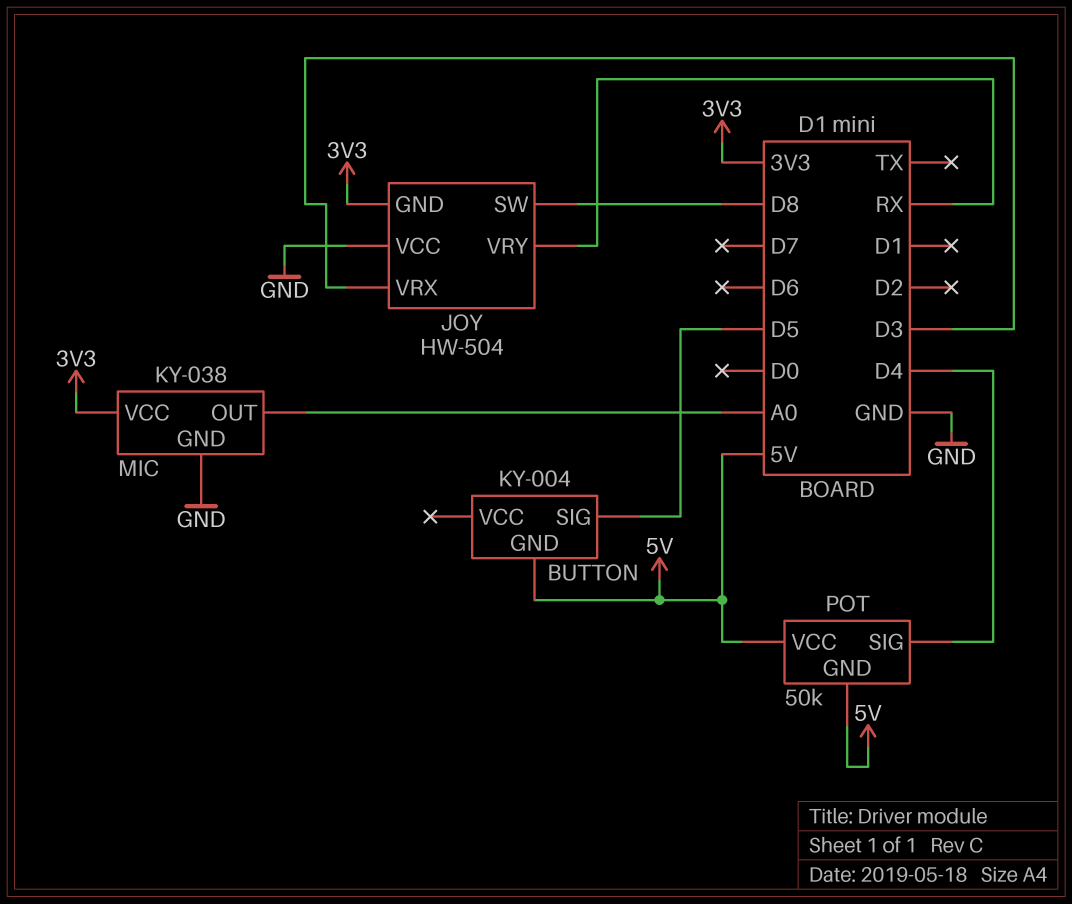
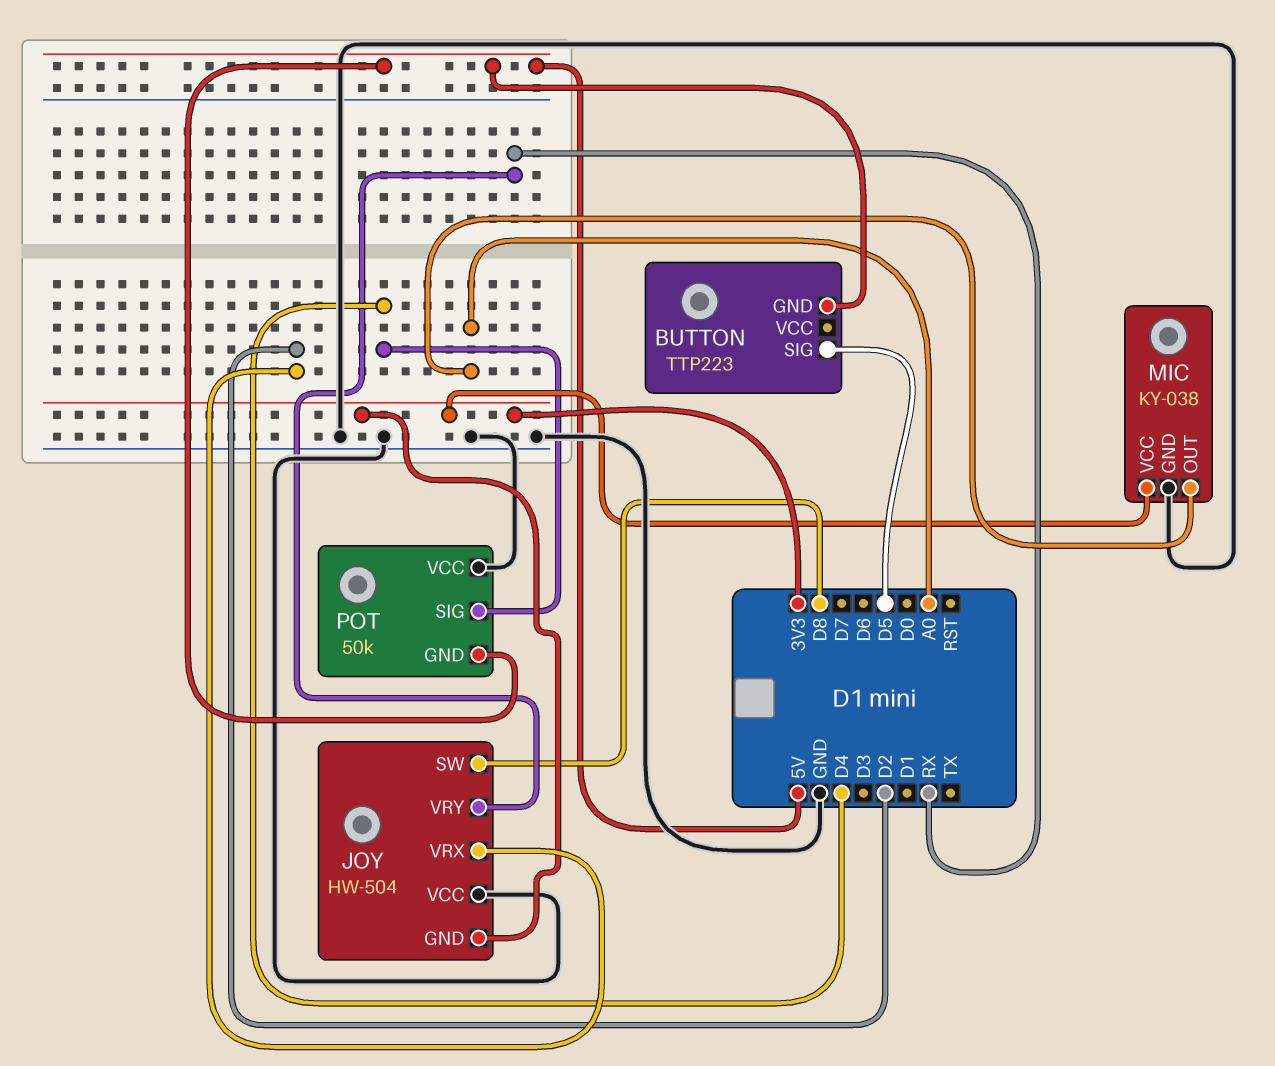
BUTTON: KY-004 -> TTP223
JOY pin VRX: D3 -> D2
POT pin VCC: 5V -> GND

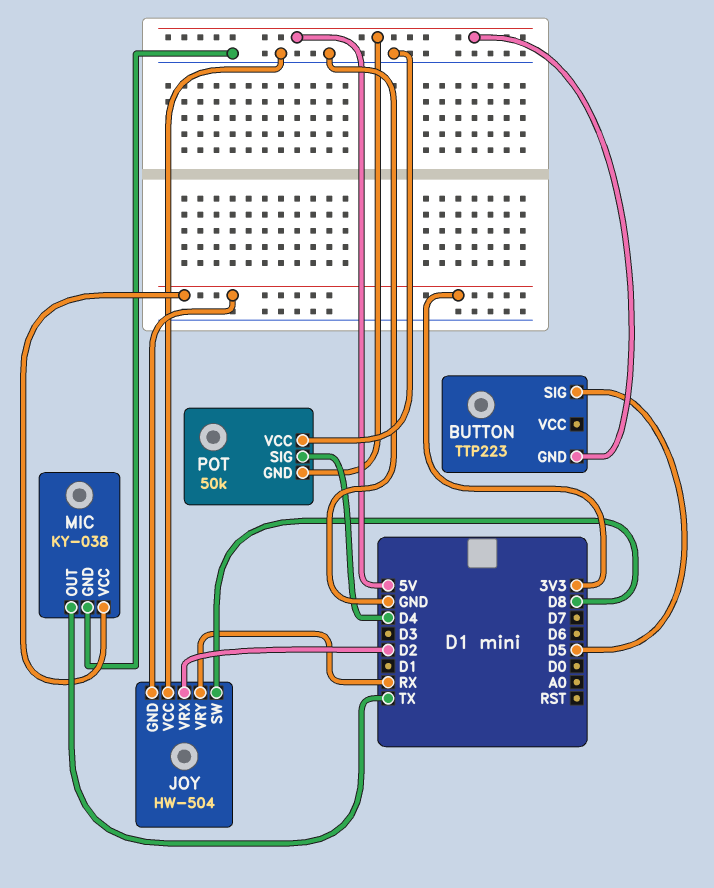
MIC pin OUT: A0 -> TX

